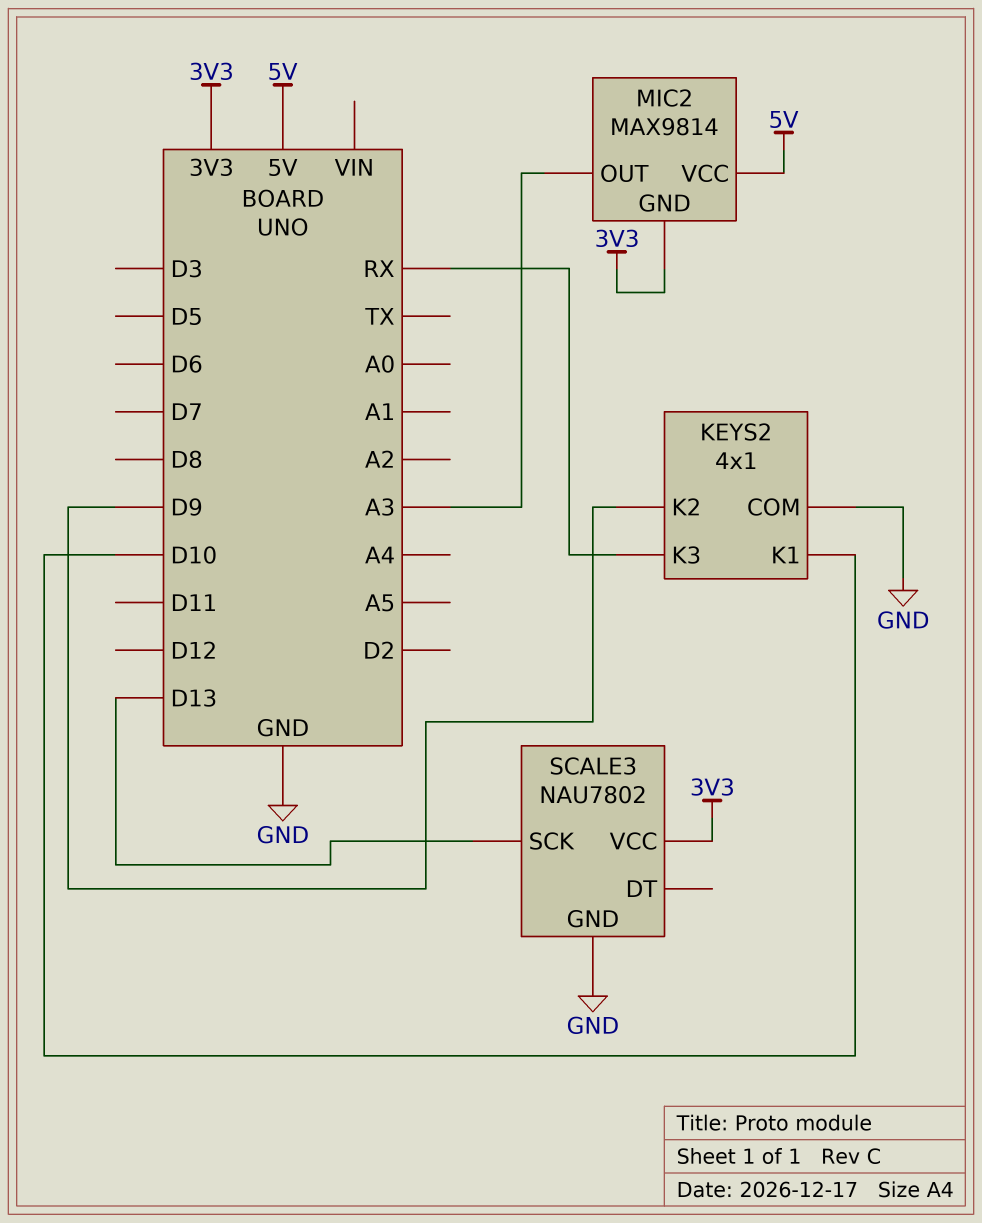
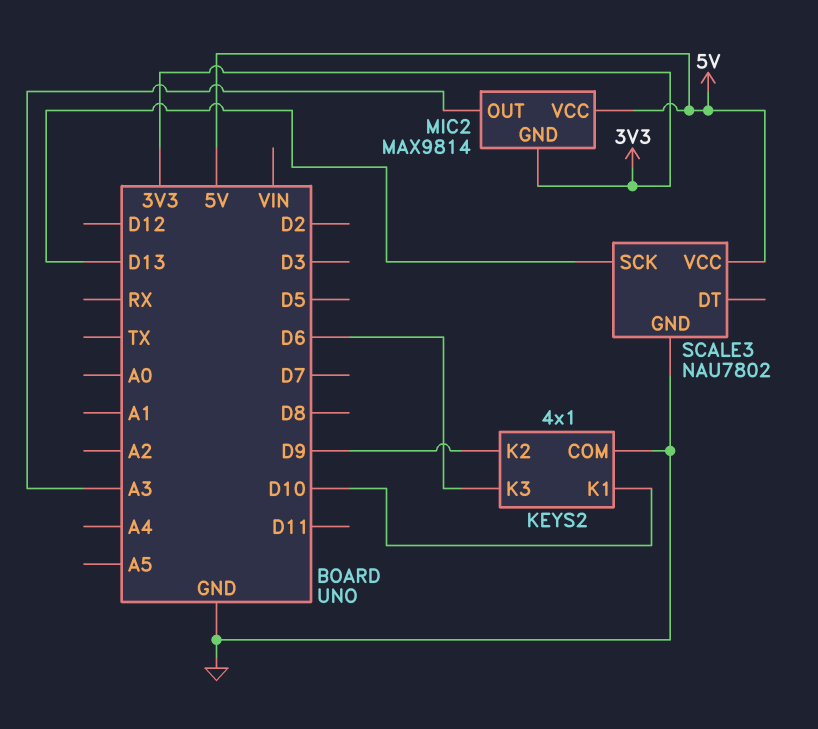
KEYS2 pin K3: RX -> D6
SCALE3 pin VCC: 3V3 -> 5V

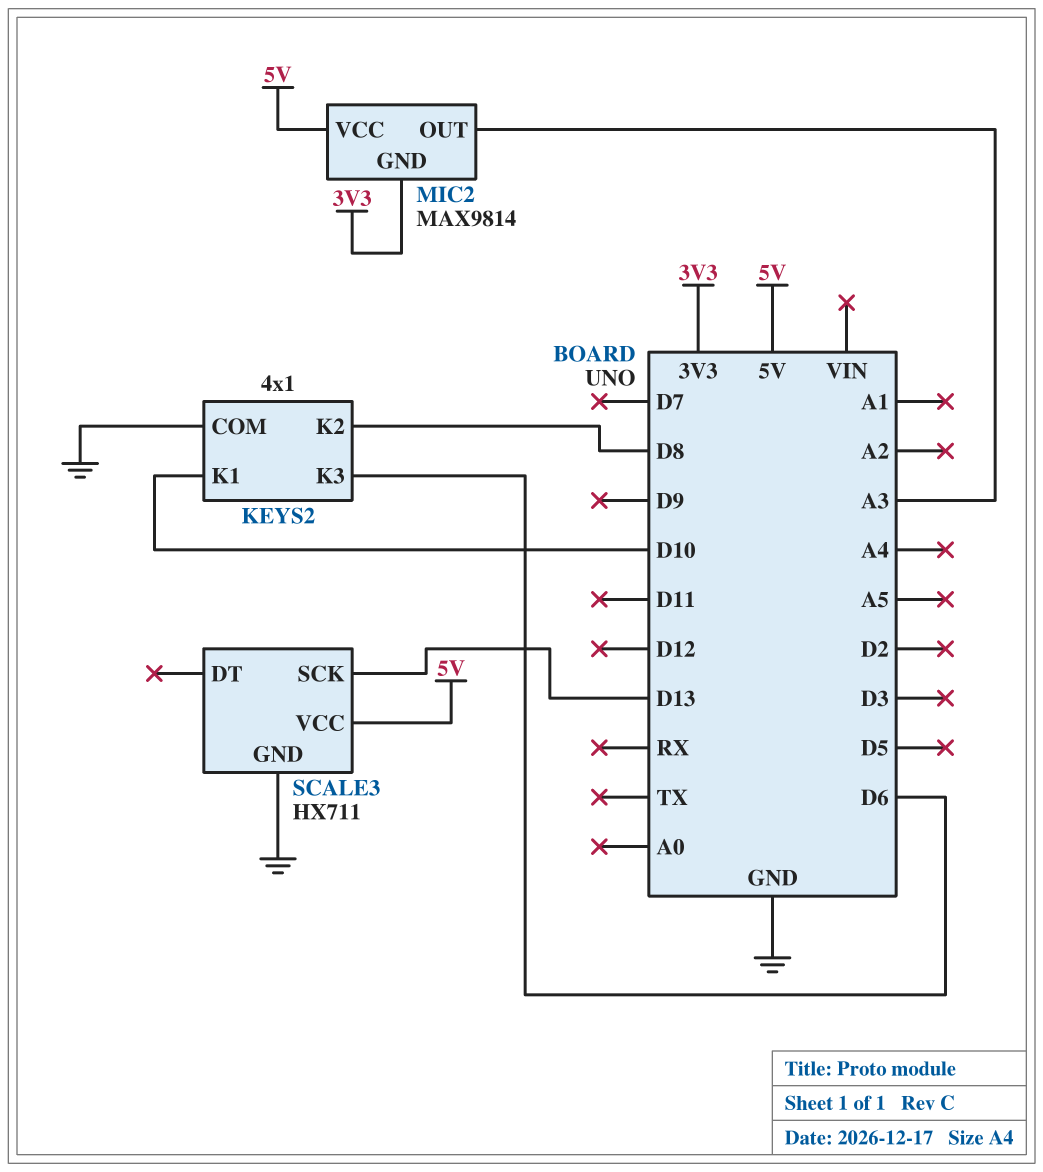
KEYS2 pin K2: D9 -> D8
SCALE3: NAU7802 -> HX711

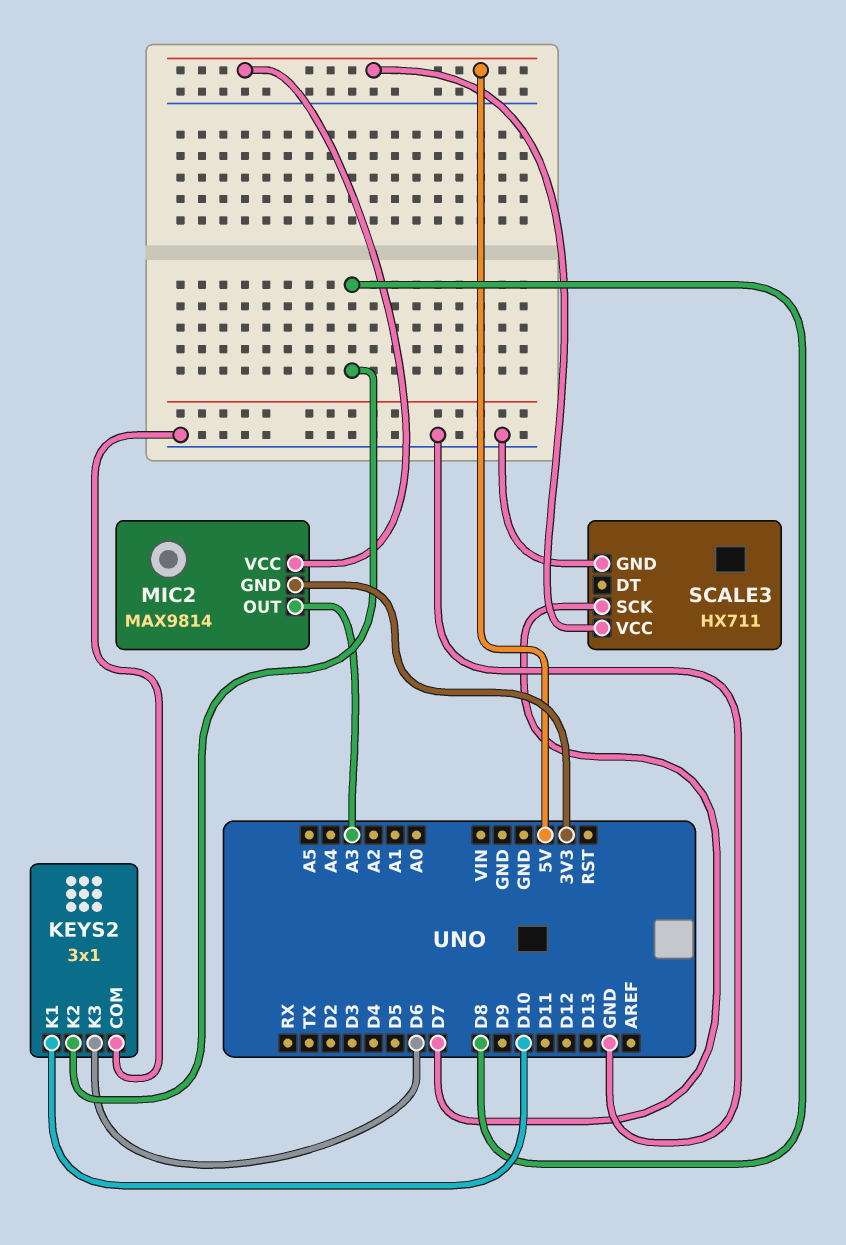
KEYS2: 4x1 -> 3x1
SCALE3 pin SCK: D13 -> D7

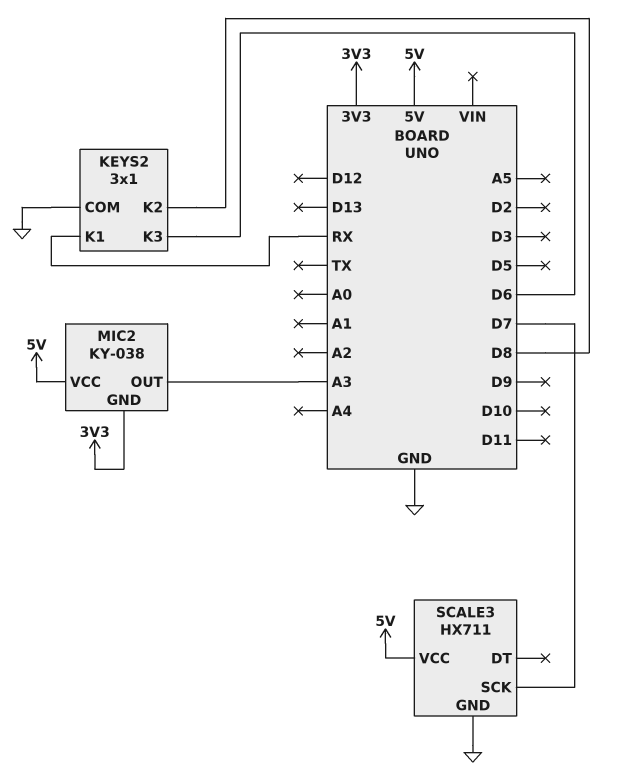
KEYS2 pin K1: D10 -> RX
MIC2: MAX9814 -> KY-038

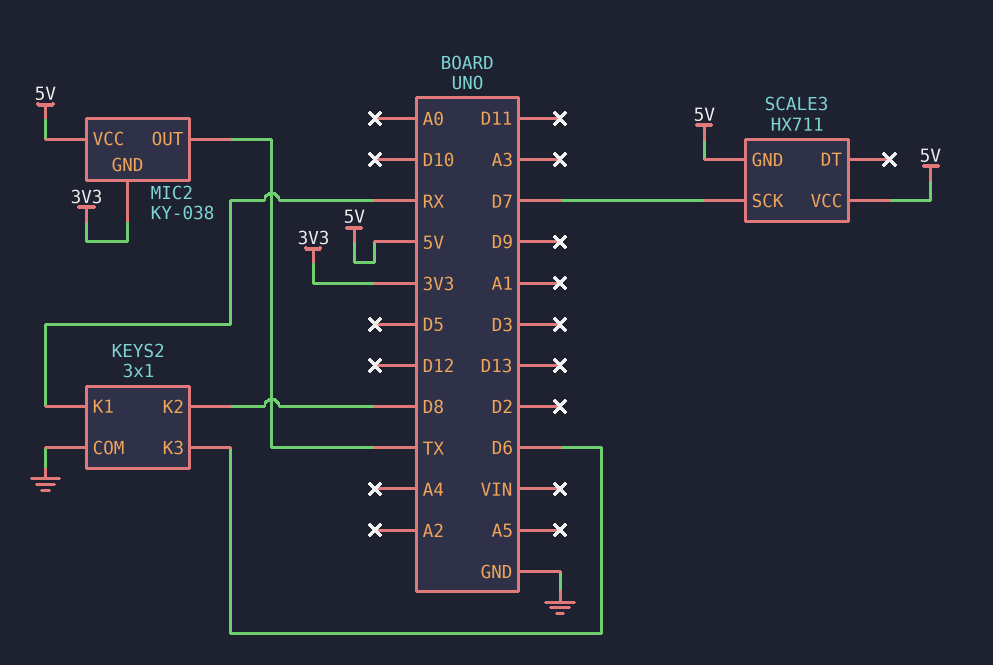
MIC2 pin OUT: A3 -> TX
SCALE3 pin GND: GND -> 5V

